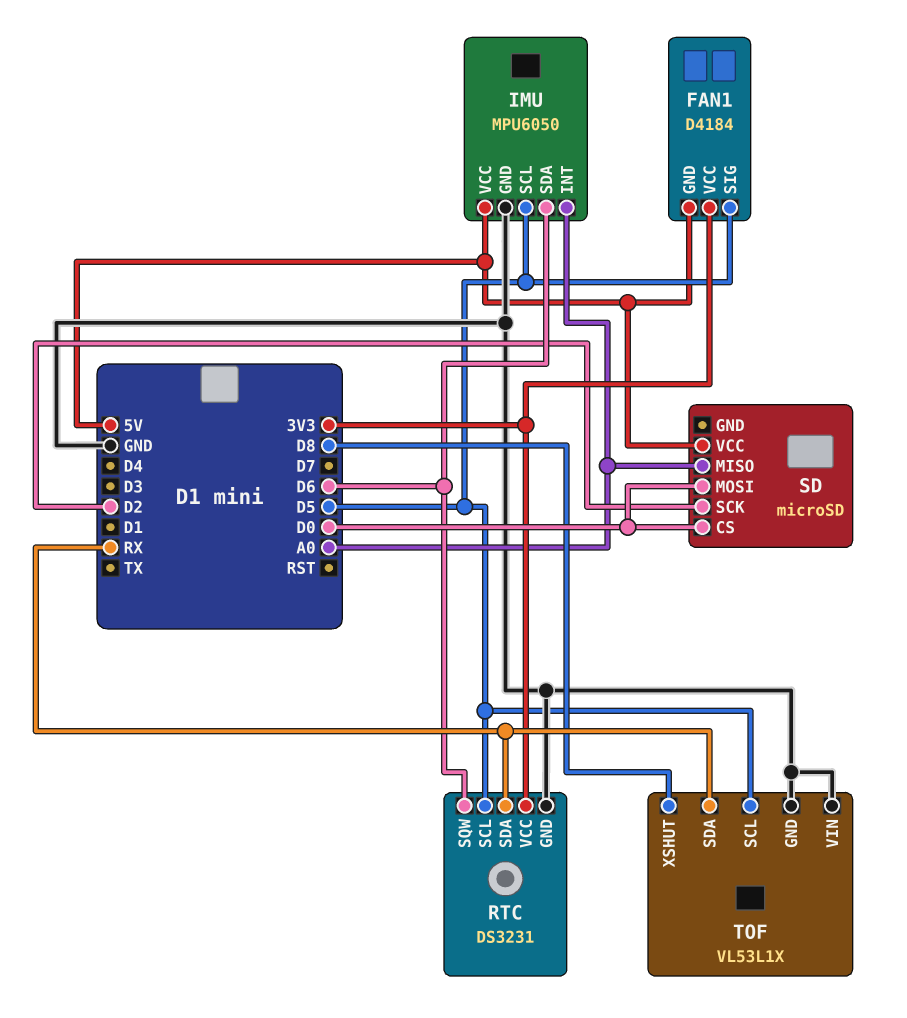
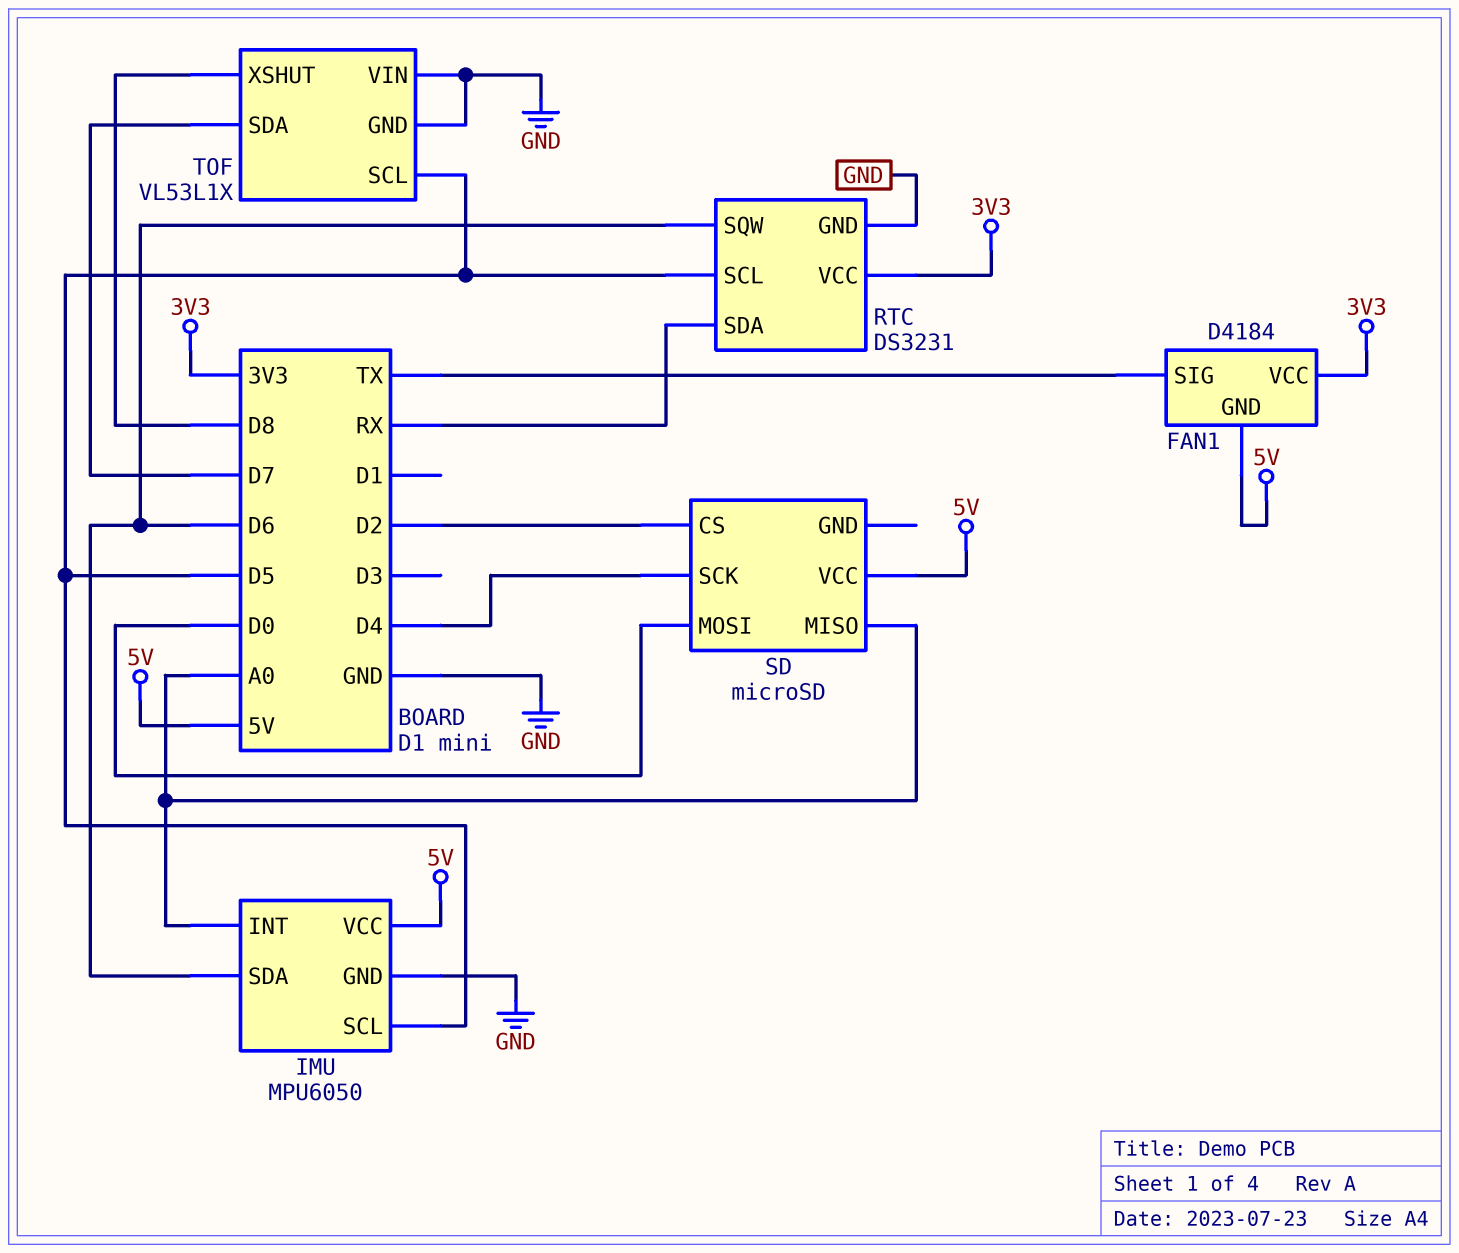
FAN1 pin SIG: D5 -> TX
SD pin CS: D0 -> D2
SD pin SCK: D2 -> D4
TOF pin SDA: RX -> D7

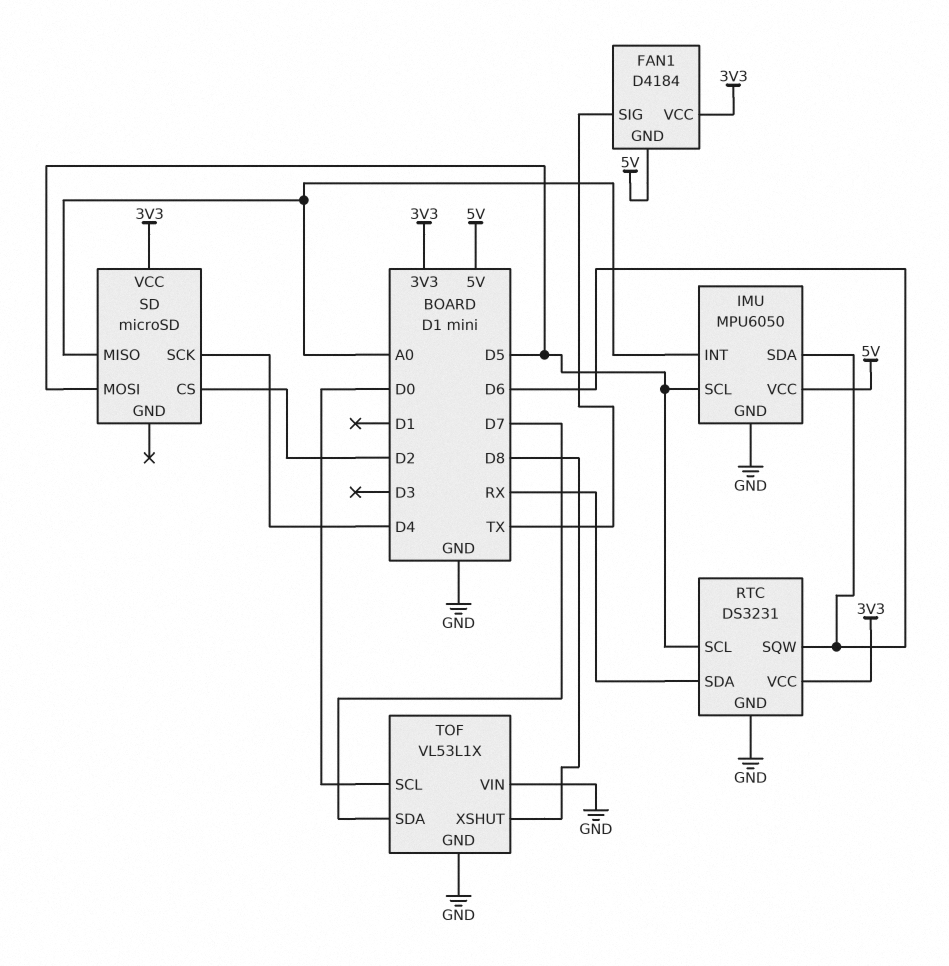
SD pin MOSI: D0 -> D5
SD pin VCC: 5V -> 3V3
TOF pin SCL: D5 -> D0

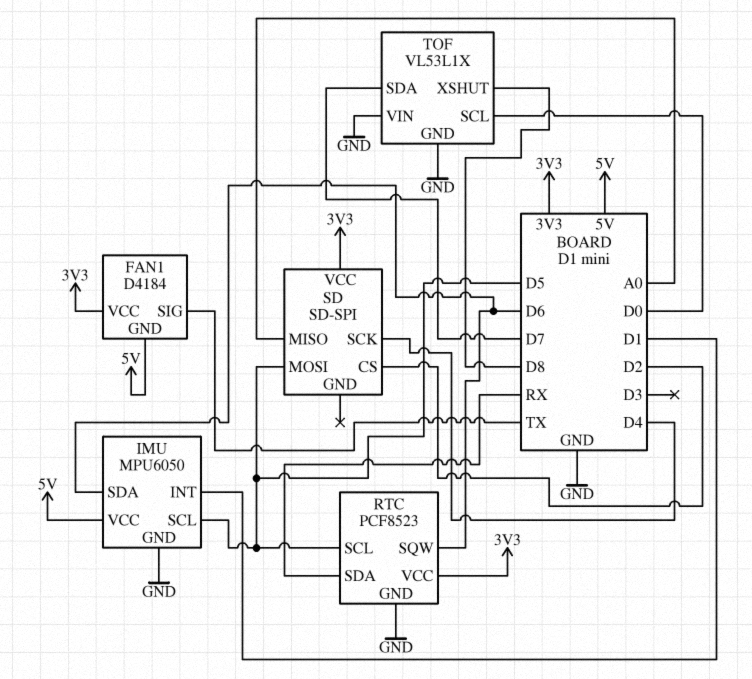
IMU pin INT: A0 -> D1
RTC: DS3231 -> PCF8523
SD: microSD -> SD-SPI

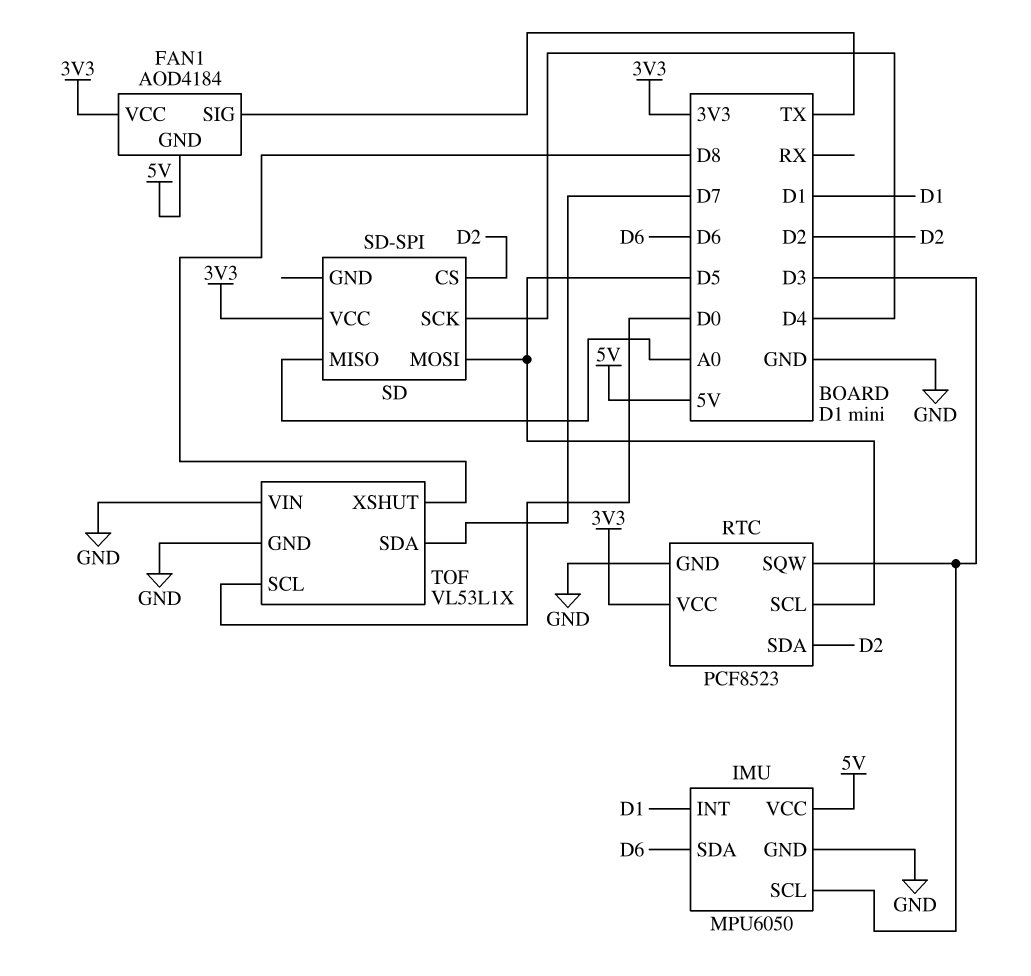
FAN1: D4184 -> AOD4184
IMU pin SCL: D5 -> D3
RTC pin SDA: RX -> D2
RTC pin SQW: D6 -> D3

